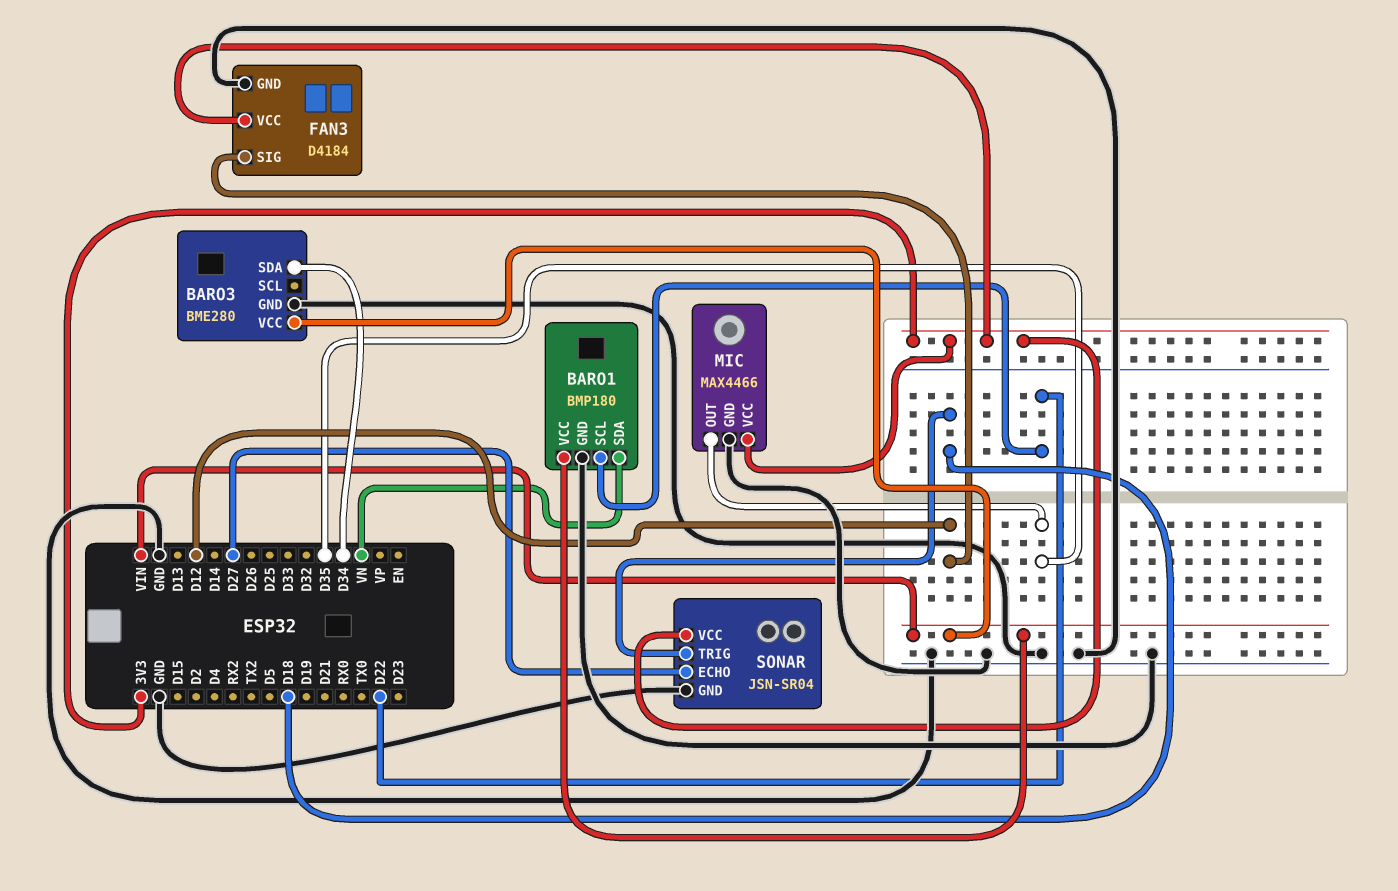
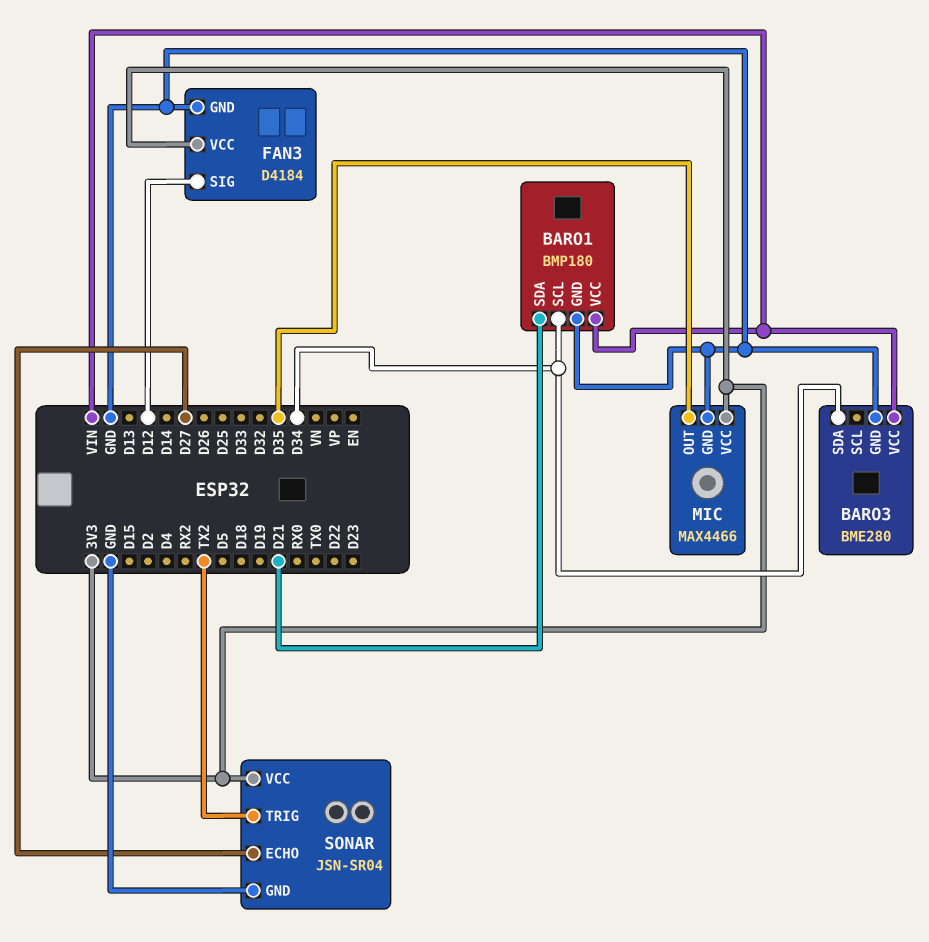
BARO1 pin SCL: D22 -> D34
BARO1 pin SDA: VN -> D21
SONAR pin TRIG: D18 -> TX2

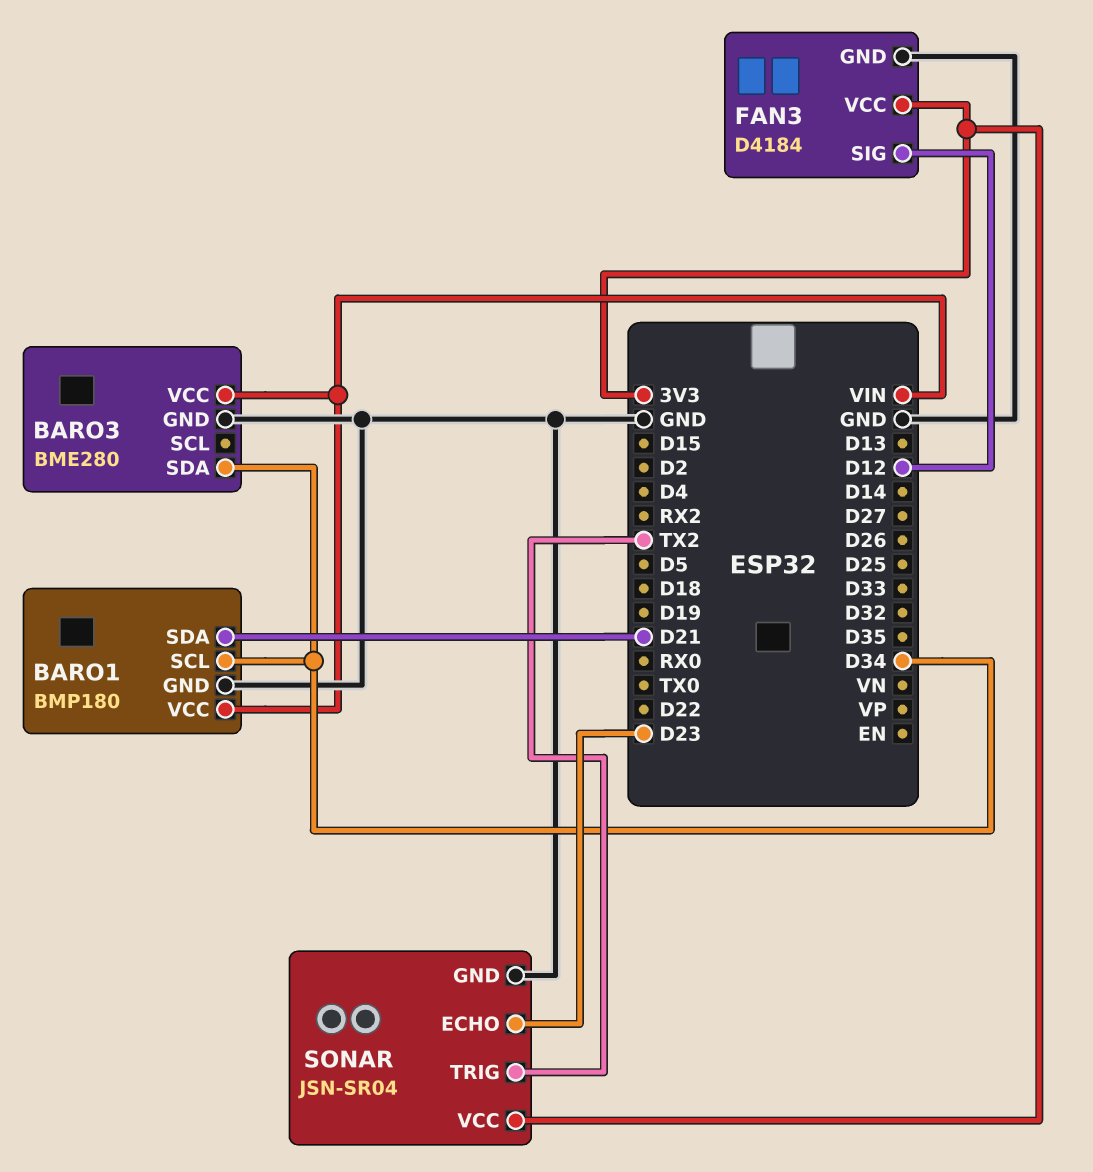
MIC: MAX4466 -> none
MIC pin GND: GND -> none
MIC pin OUT: D35 -> none
MIC pin VCC: 3V3 -> none
SONAR pin ECHO: D27 -> D23

